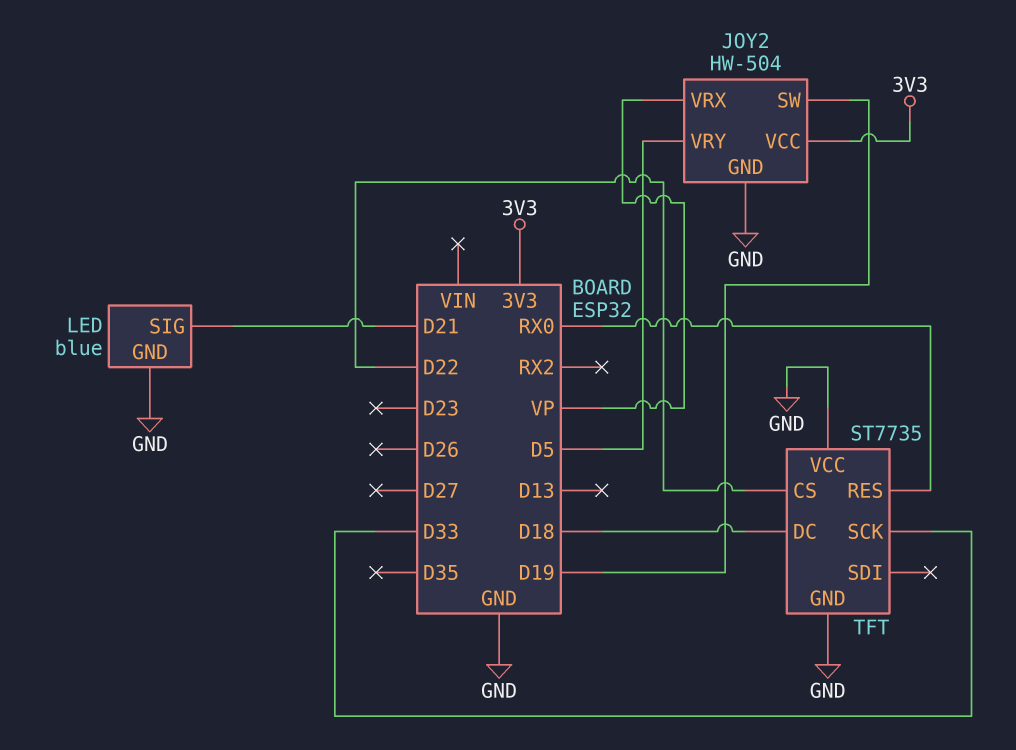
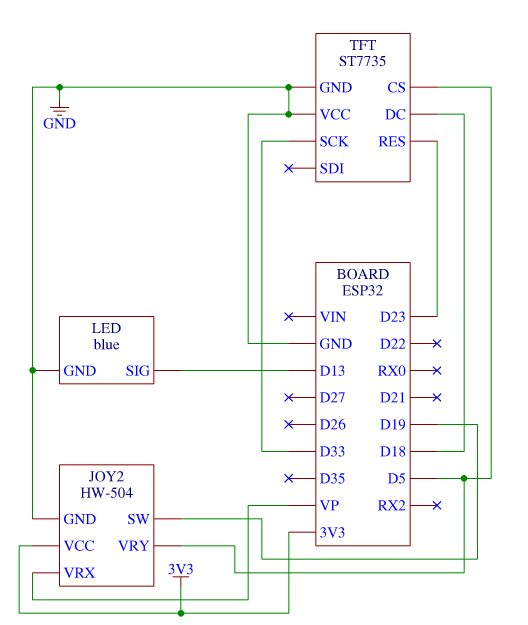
LED pin SIG: D21 -> D13
TFT pin CS: D22 -> D5
TFT pin RES: RX0 -> D23

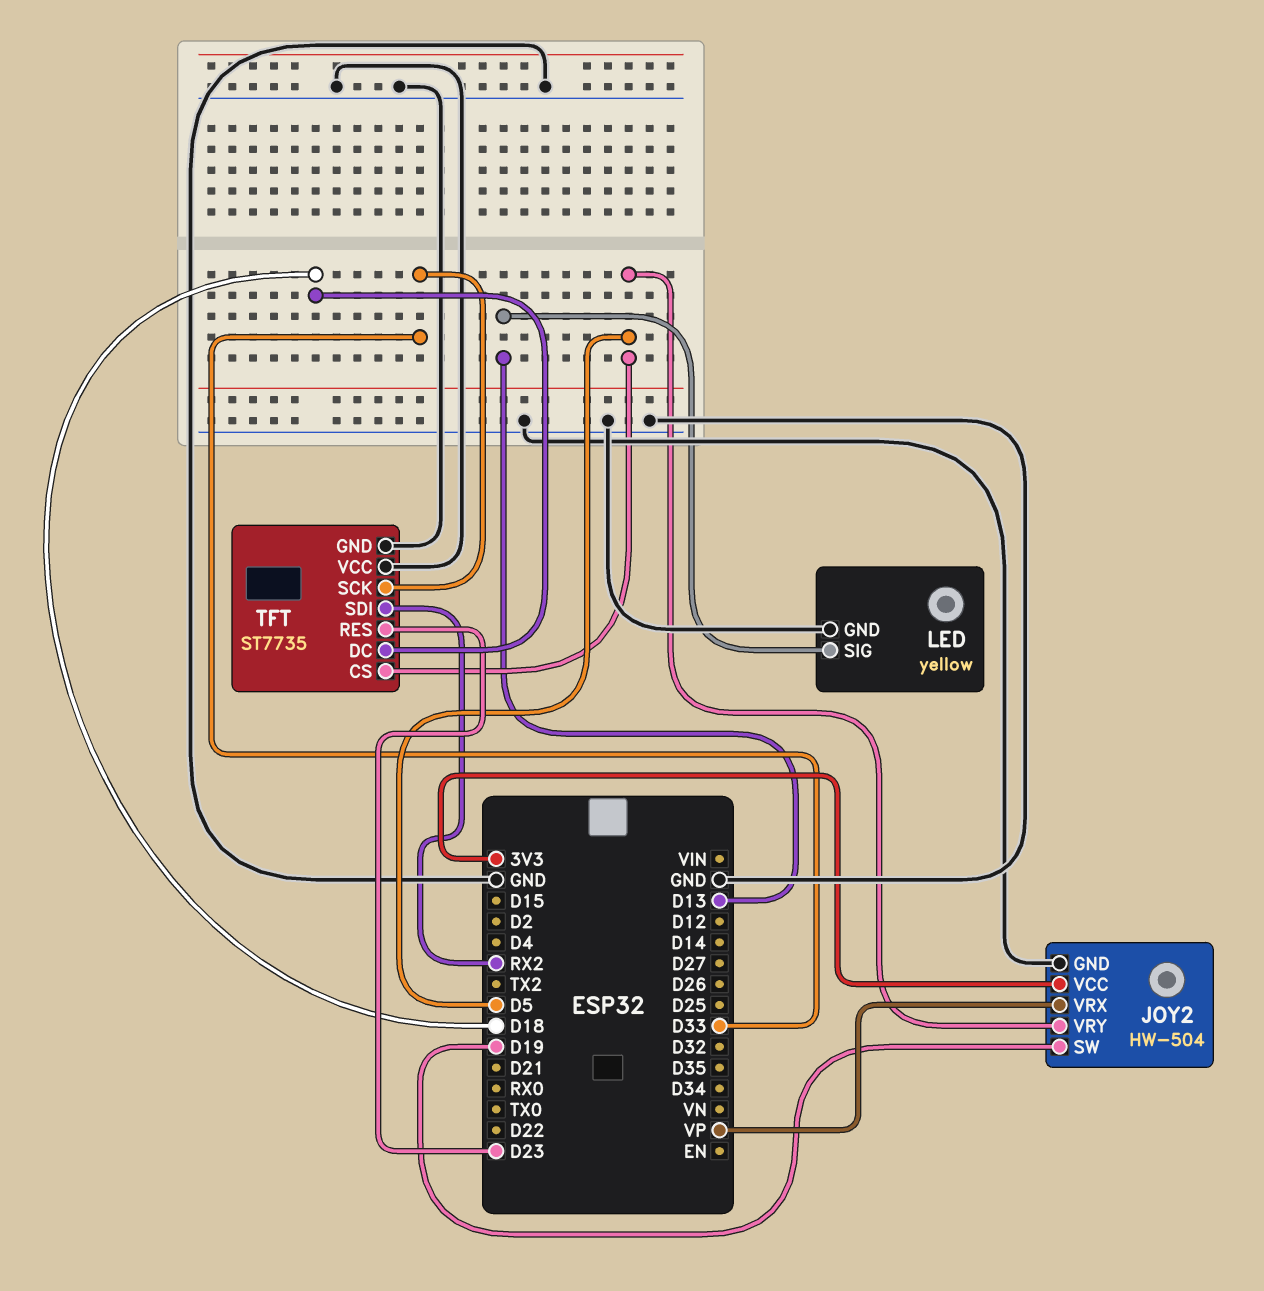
LED: blue -> yellow
TFT pin SDI: none -> RX2

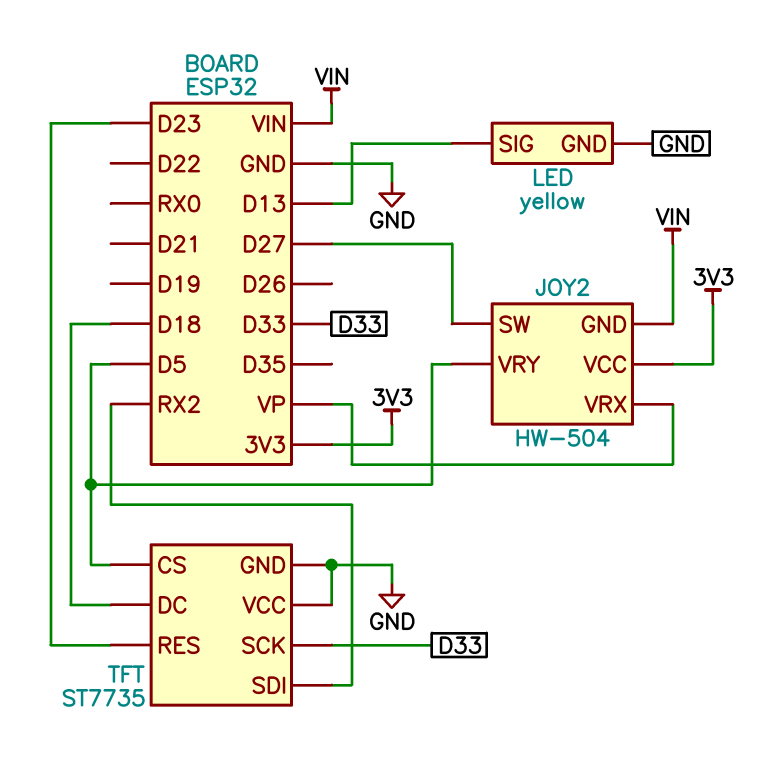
JOY2 pin GND: GND -> VIN
JOY2 pin SW: D19 -> D27

